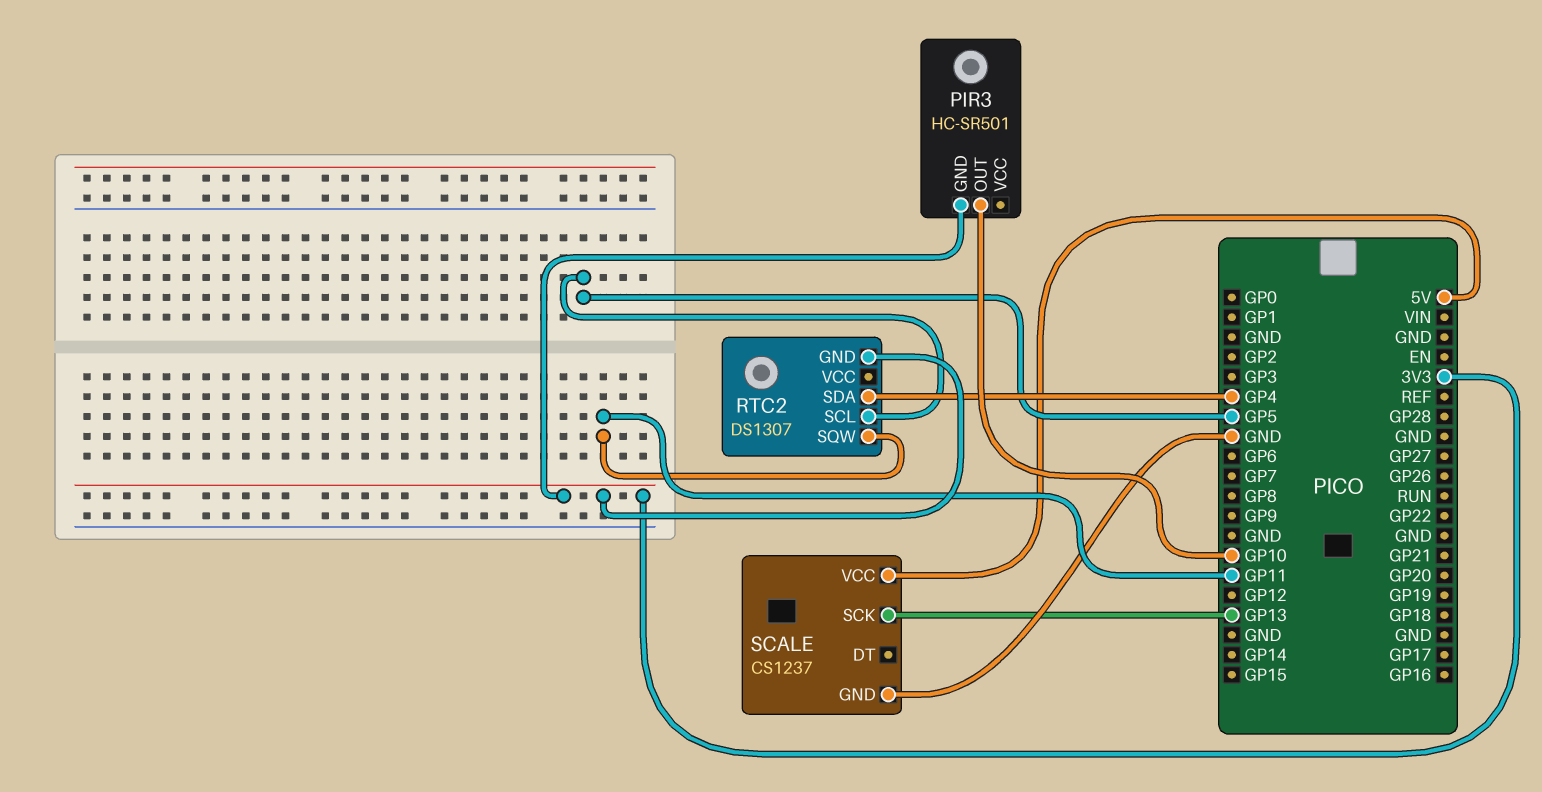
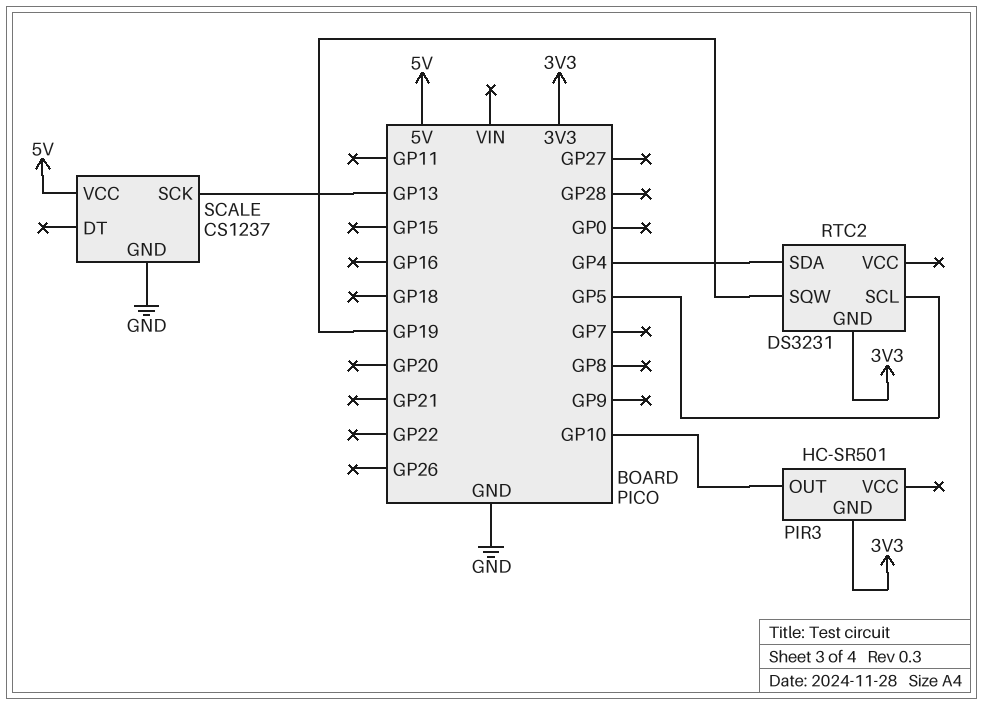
RTC2: DS1307 -> DS3231
RTC2 pin SQW: GP11 -> GP19

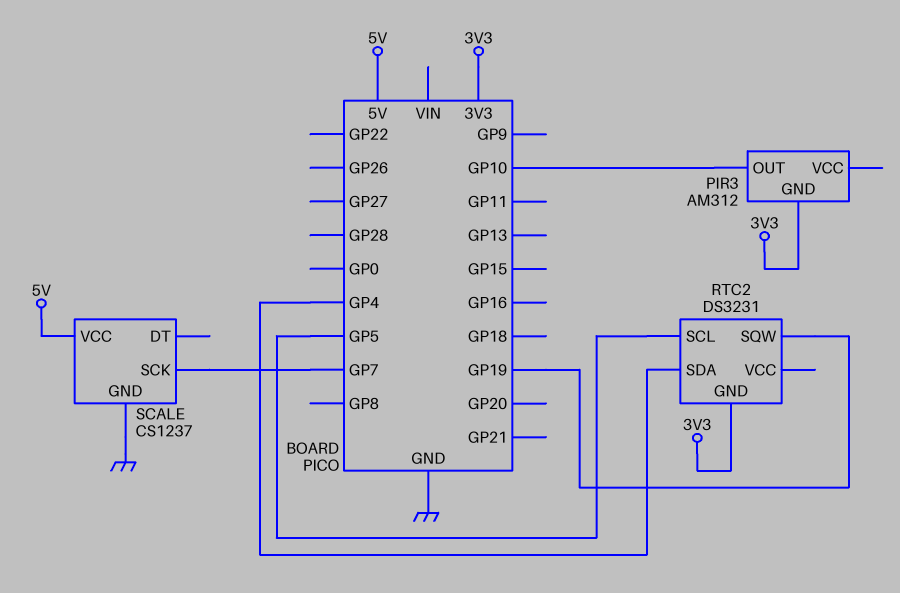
PIR3: HC-SR501 -> AM312
SCALE pin SCK: GP13 -> GP7

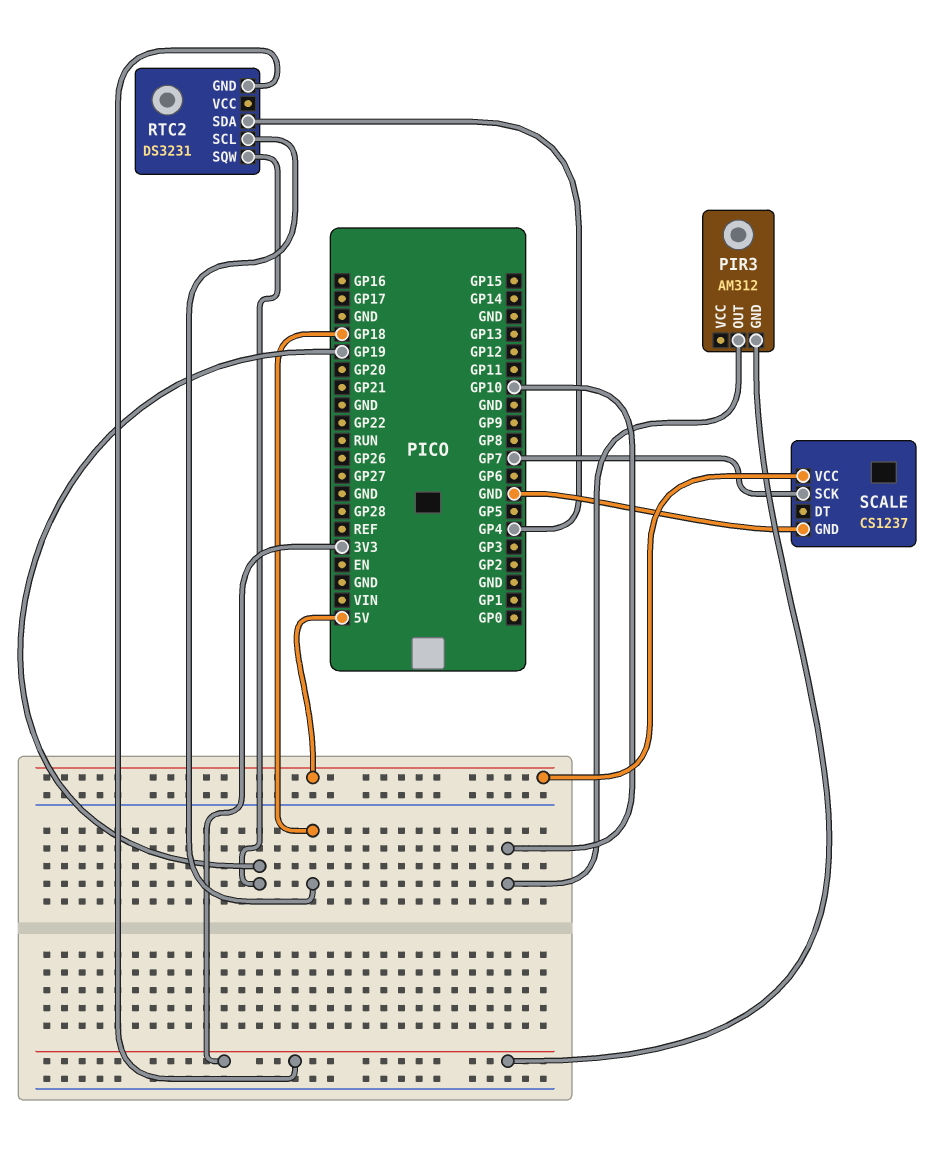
RTC2 pin SCL: GP5 -> GP18

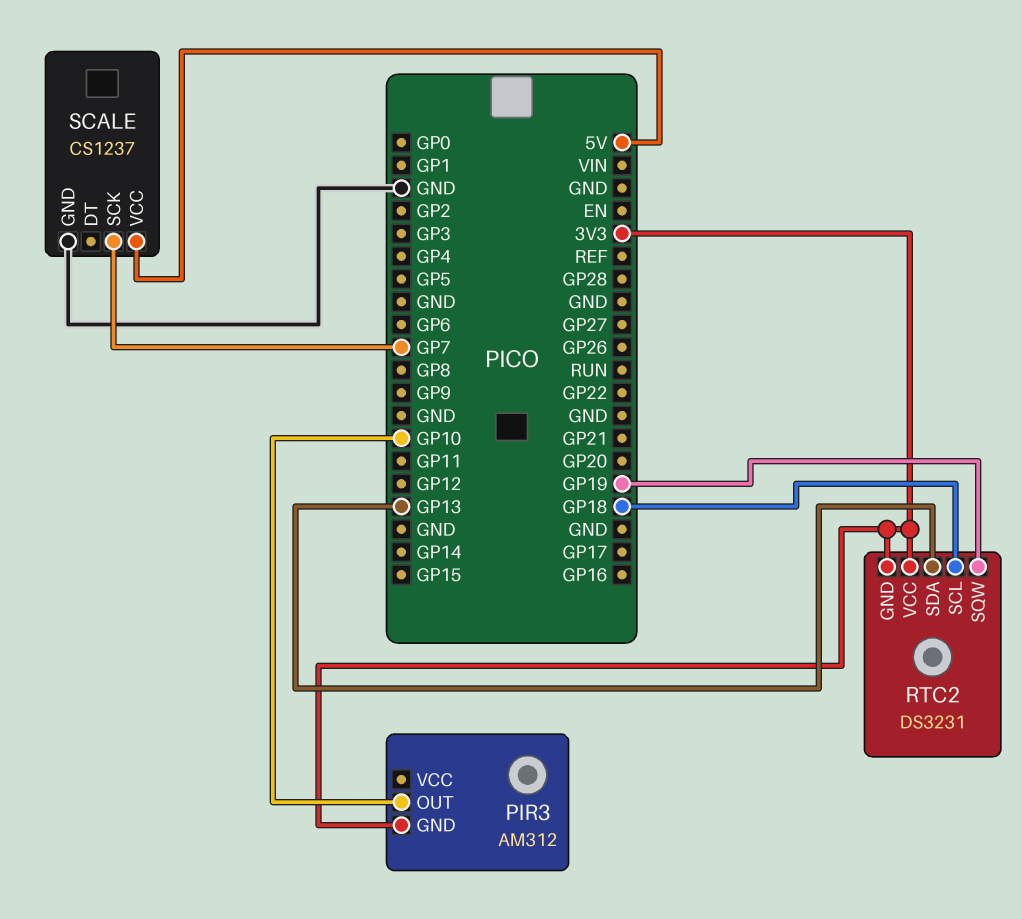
RTC2 pin SDA: GP4 -> GP13
RTC2 pin VCC: none -> 3V3

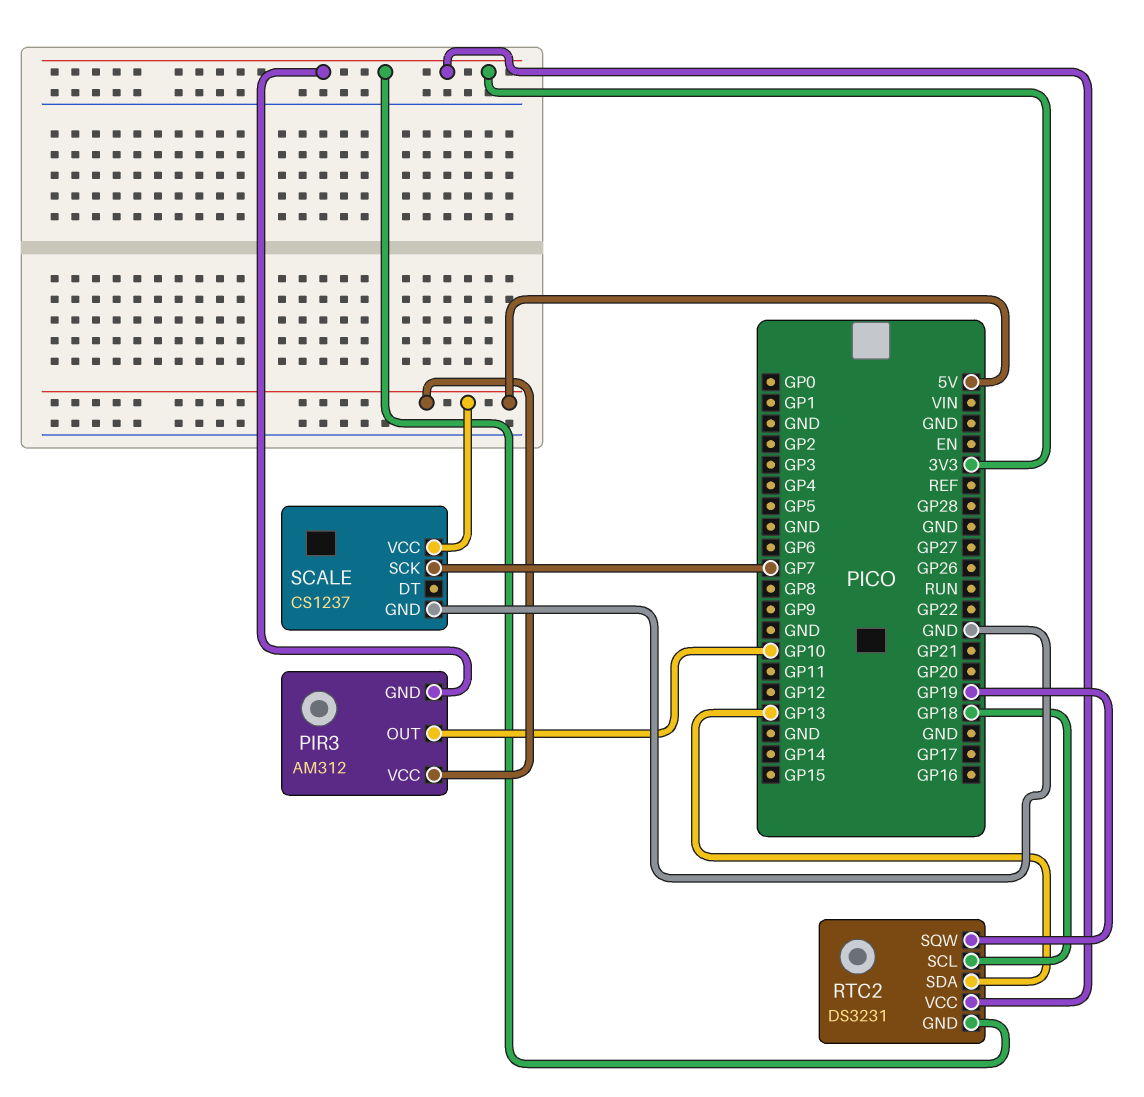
PIR3 pin VCC: none -> 5V

